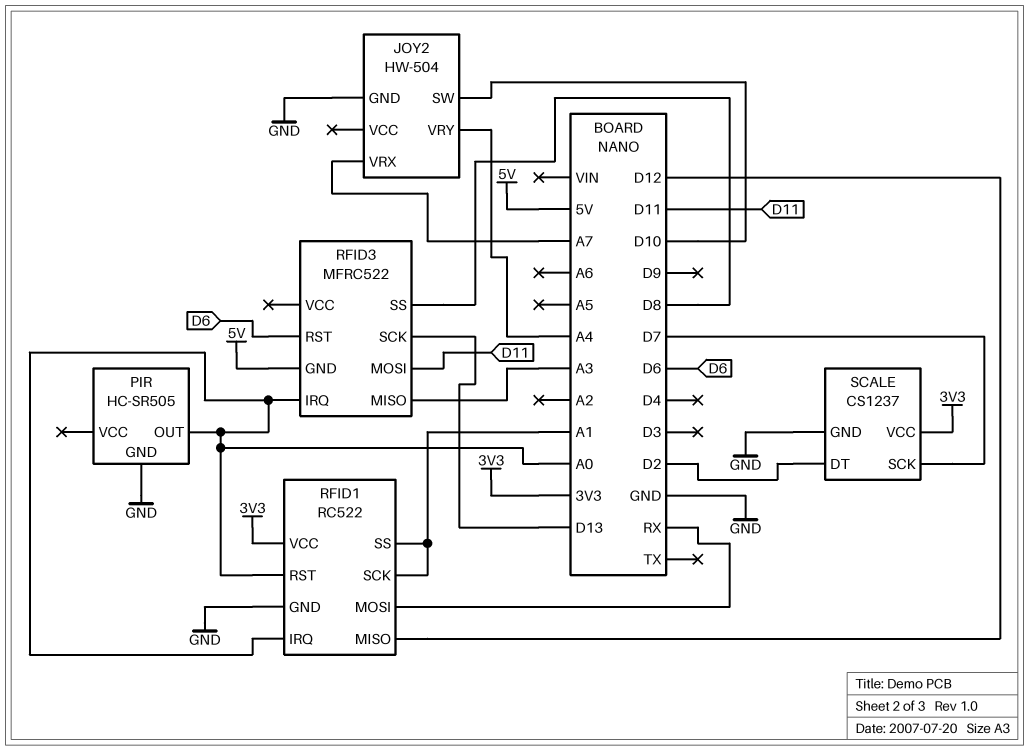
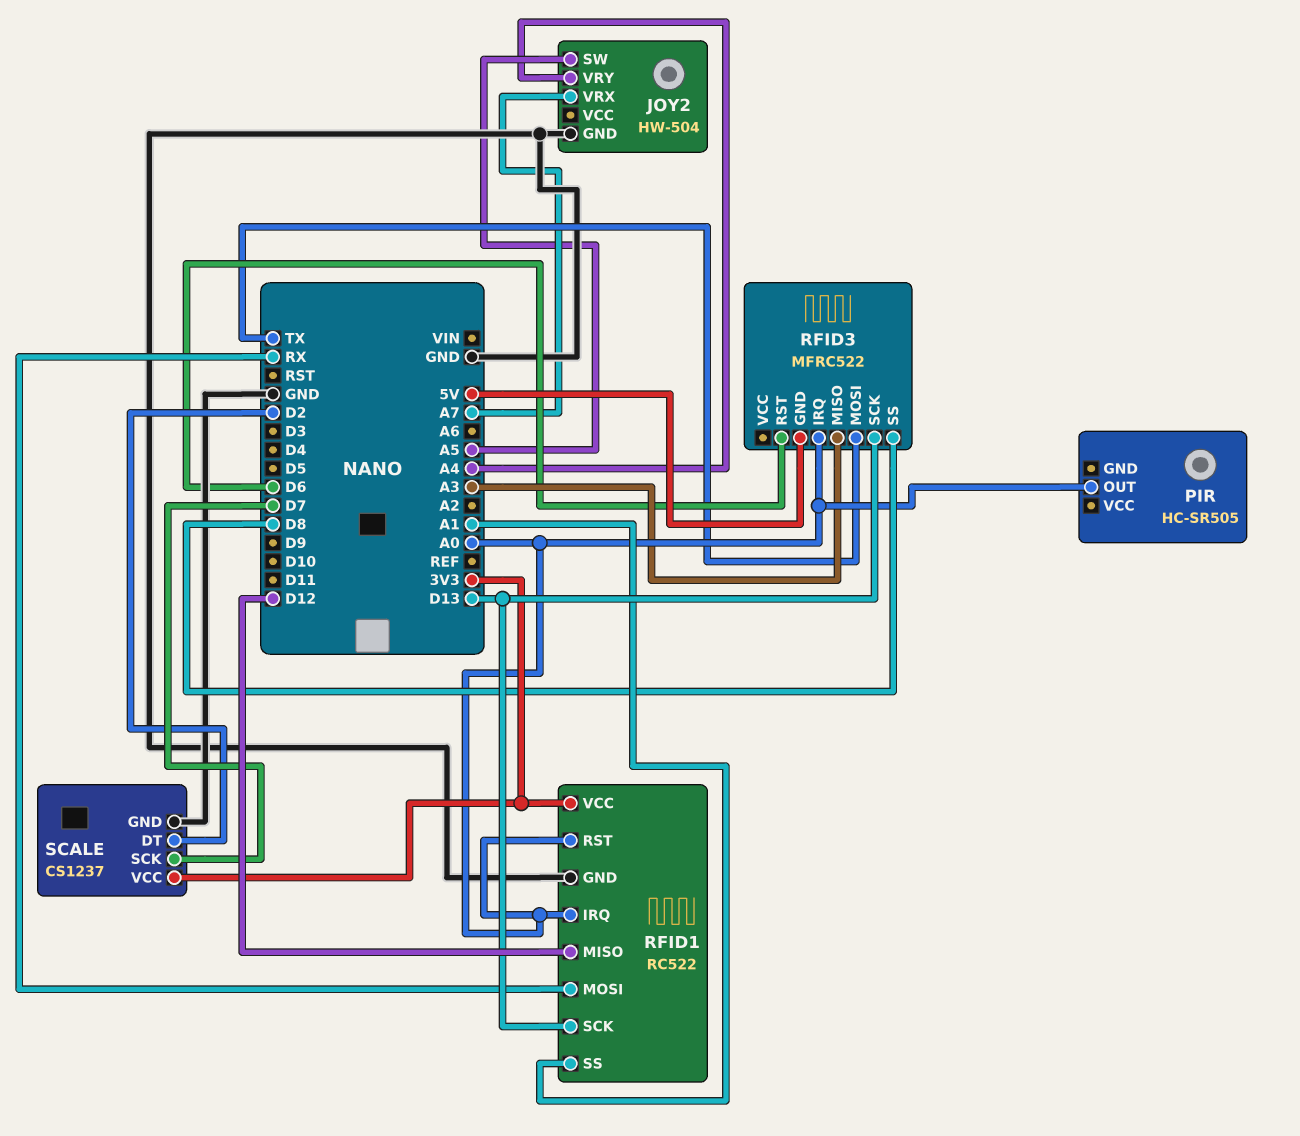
JOY2 pin SW: D10 -> A5
PIR pin GND: GND -> none
RFID1 pin SCK: A1 -> D13
RFID3 pin MOSI: D11 -> TX

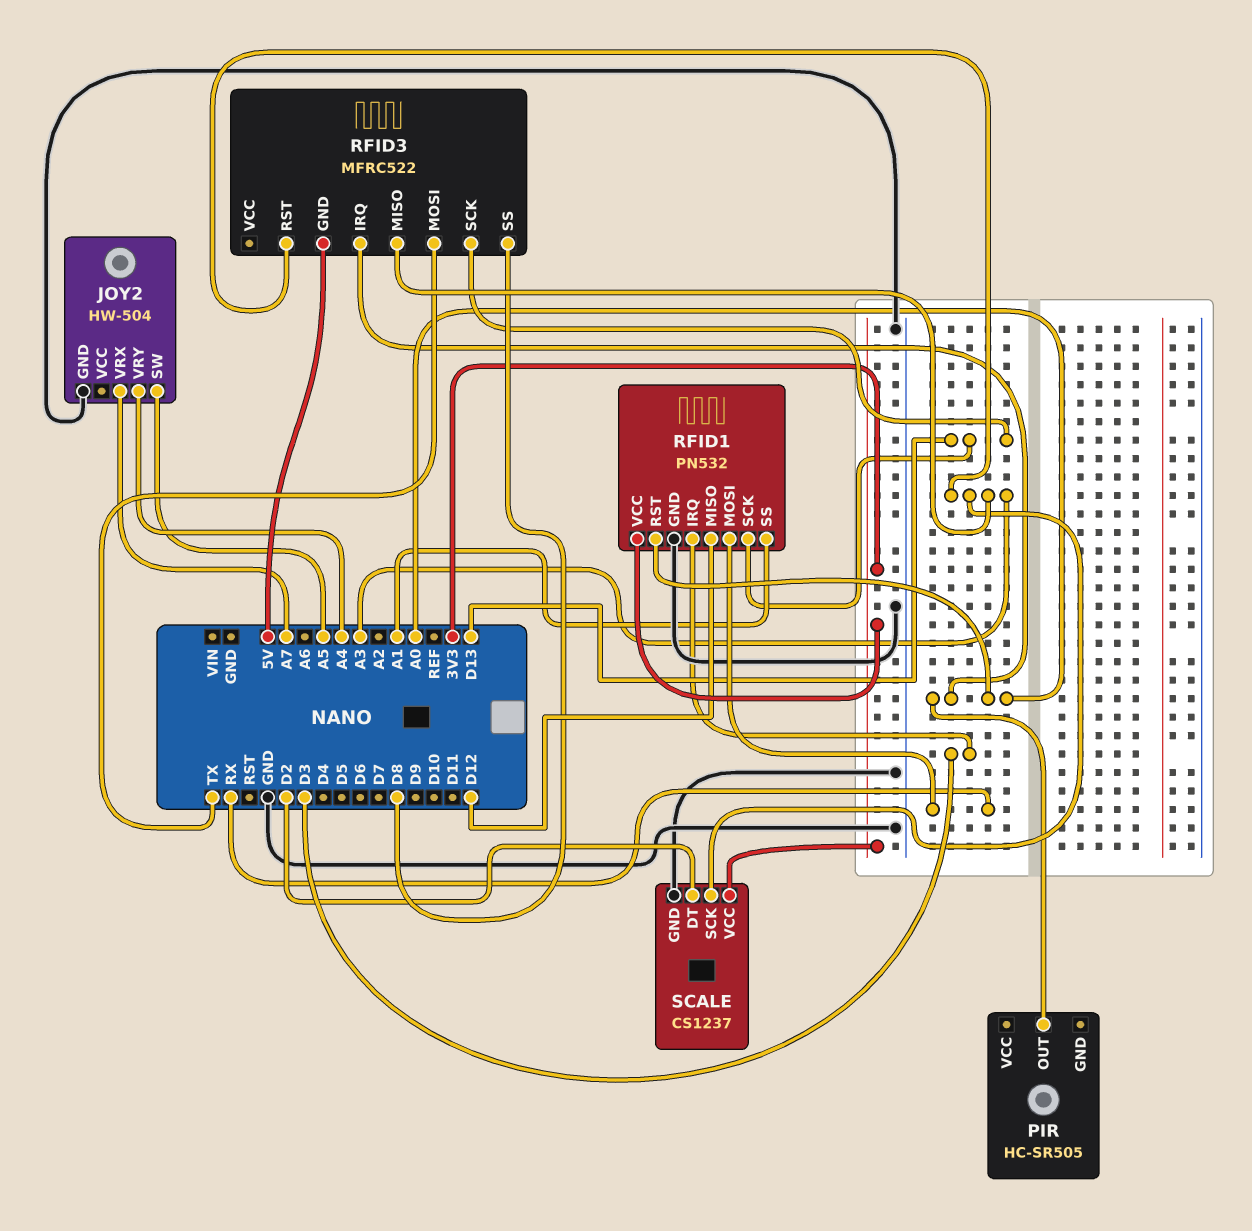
RFID1: RC522 -> PN532
RFID1 pin IRQ: A0 -> D3
RFID3 pin RST: D6 -> A3
SCALE pin SCK: D7 -> A3

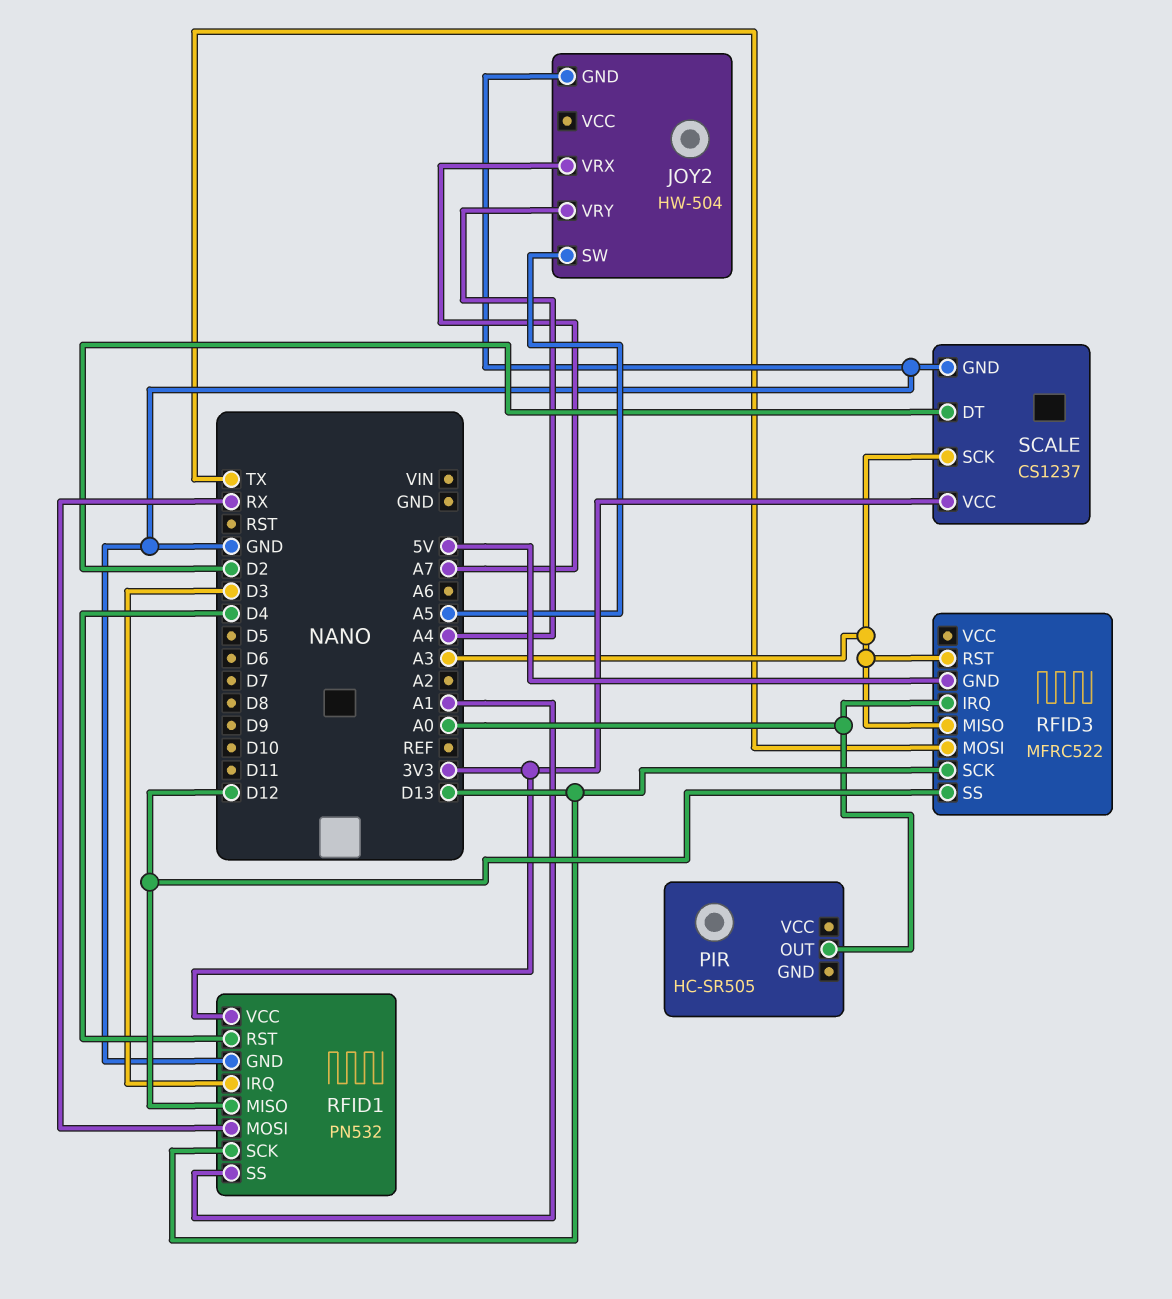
RFID1 pin RST: A0 -> D4
RFID3 pin SS: D8 -> D12

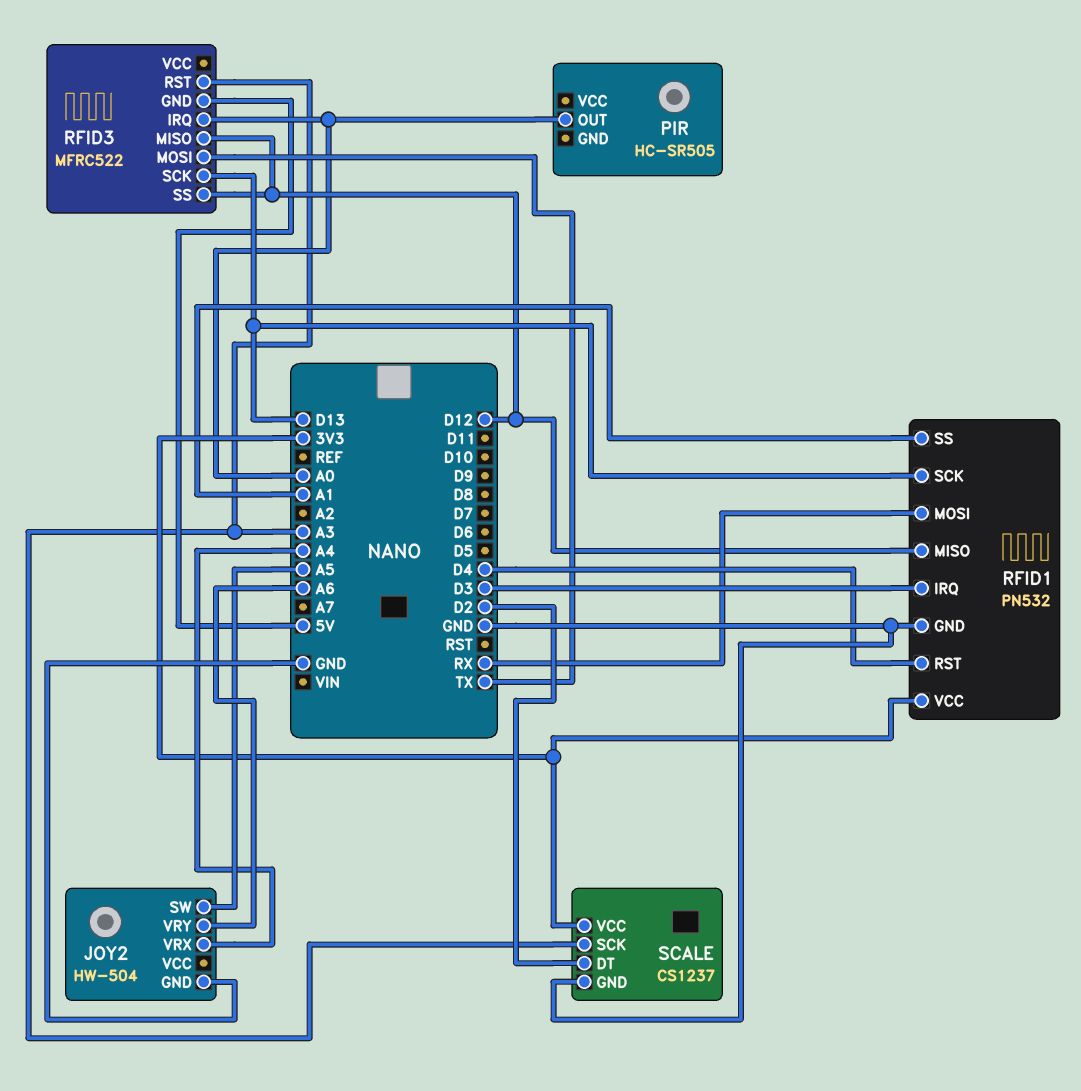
JOY2 pin VRX: A7 -> A4
JOY2 pin VRY: A4 -> A6
RFID3 pin MISO: A3 -> D12

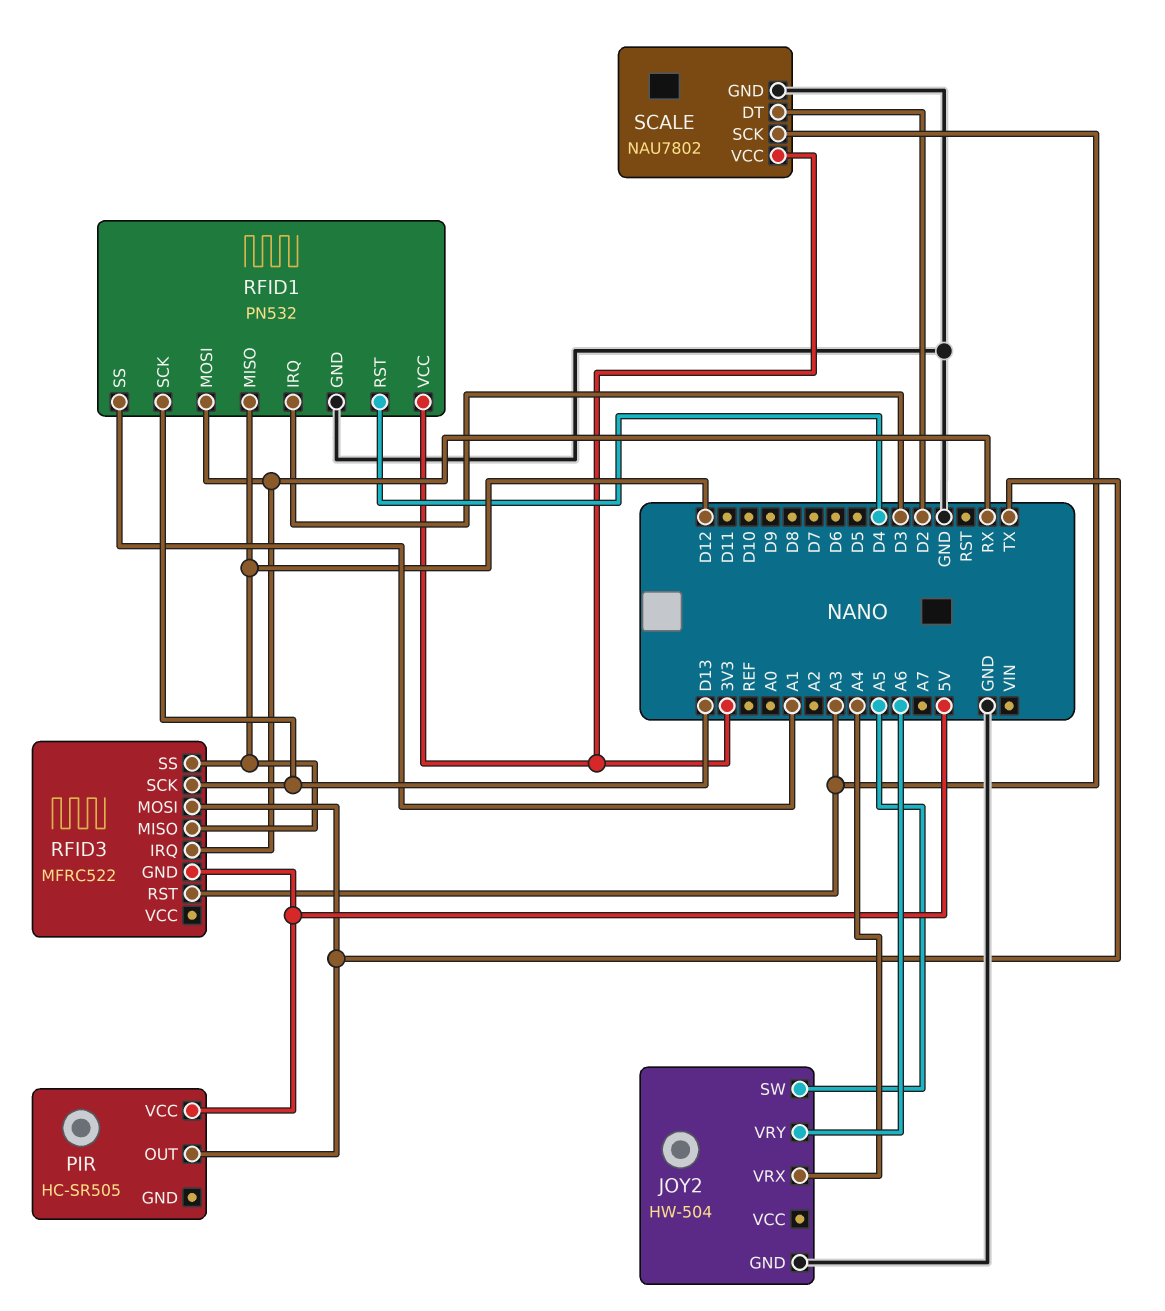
PIR pin OUT: A0 -> TX
PIR pin VCC: none -> 5V
RFID3 pin IRQ: A0 -> RX
SCALE: CS1237 -> NAU7802

